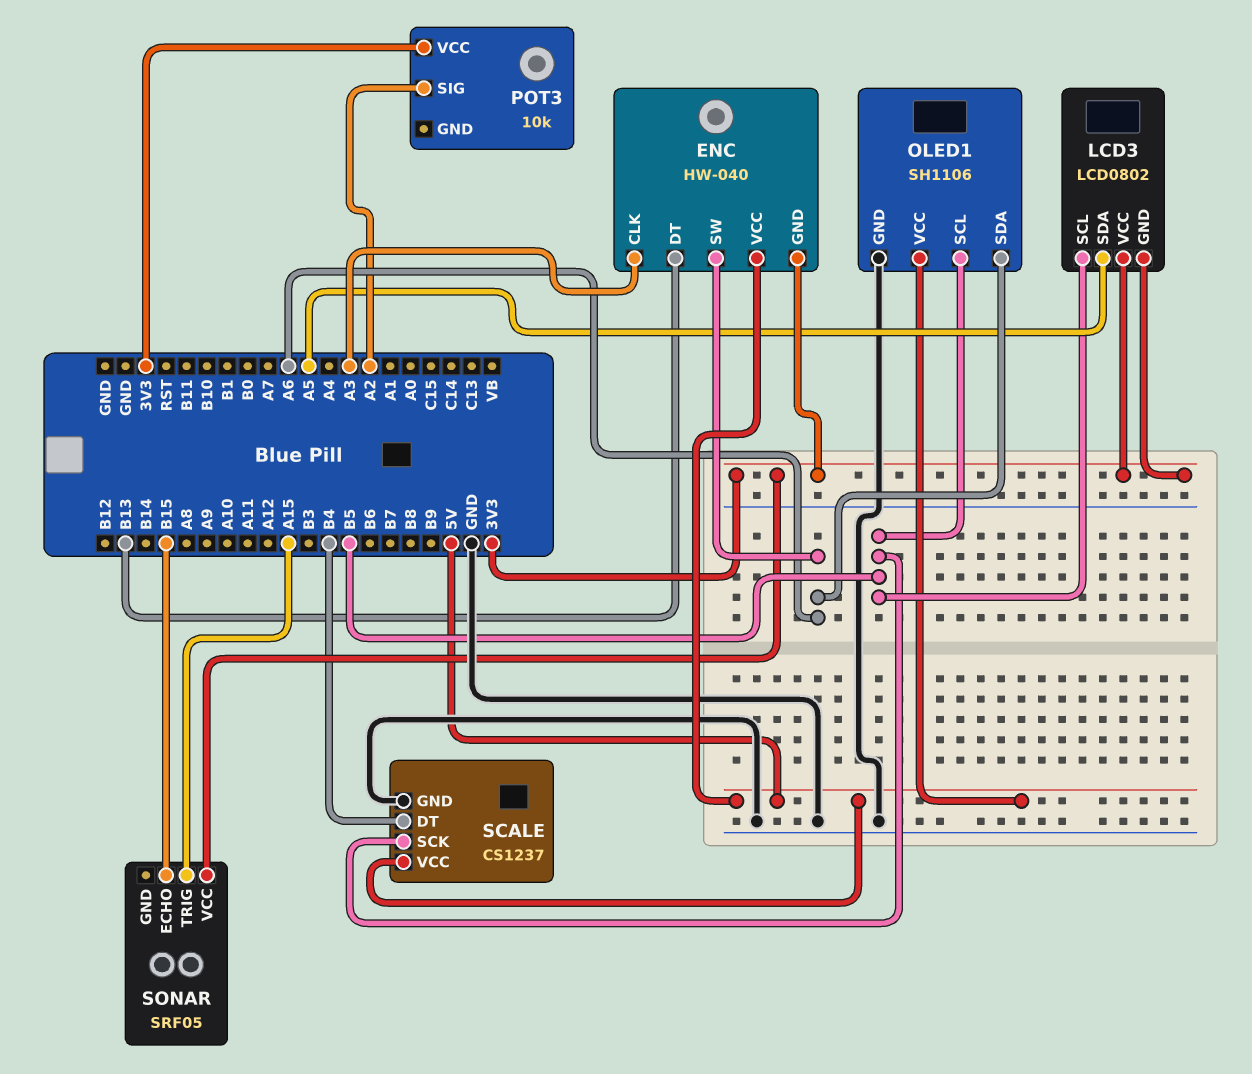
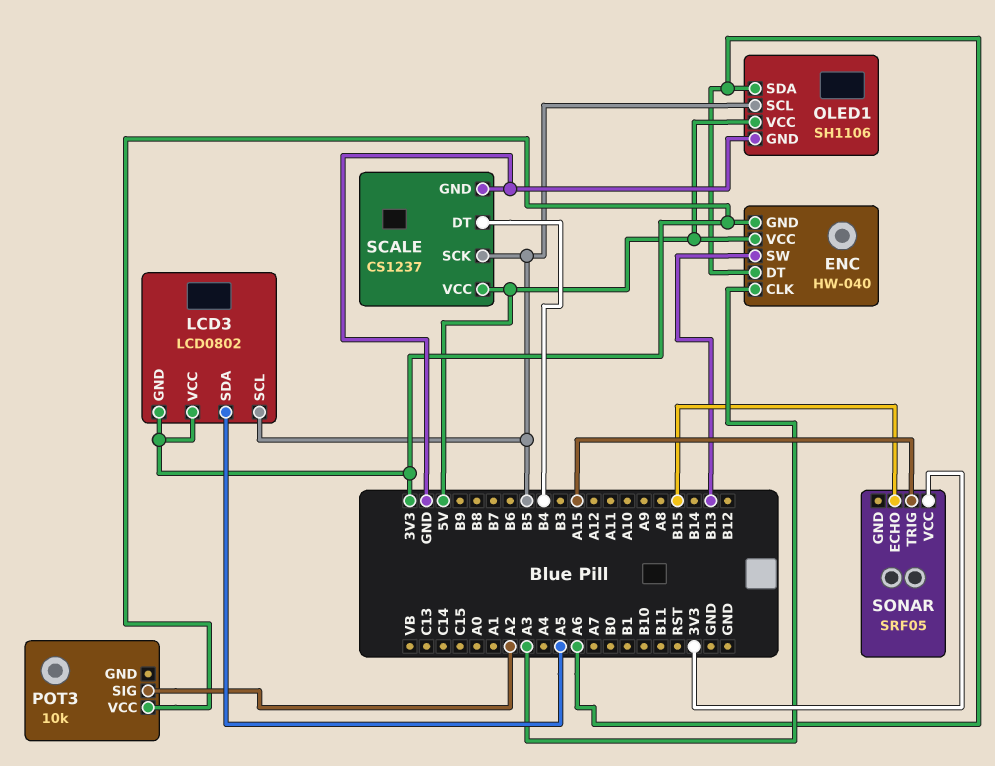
ENC pin DT: B13 -> A6
ENC pin SW: A6 -> B13

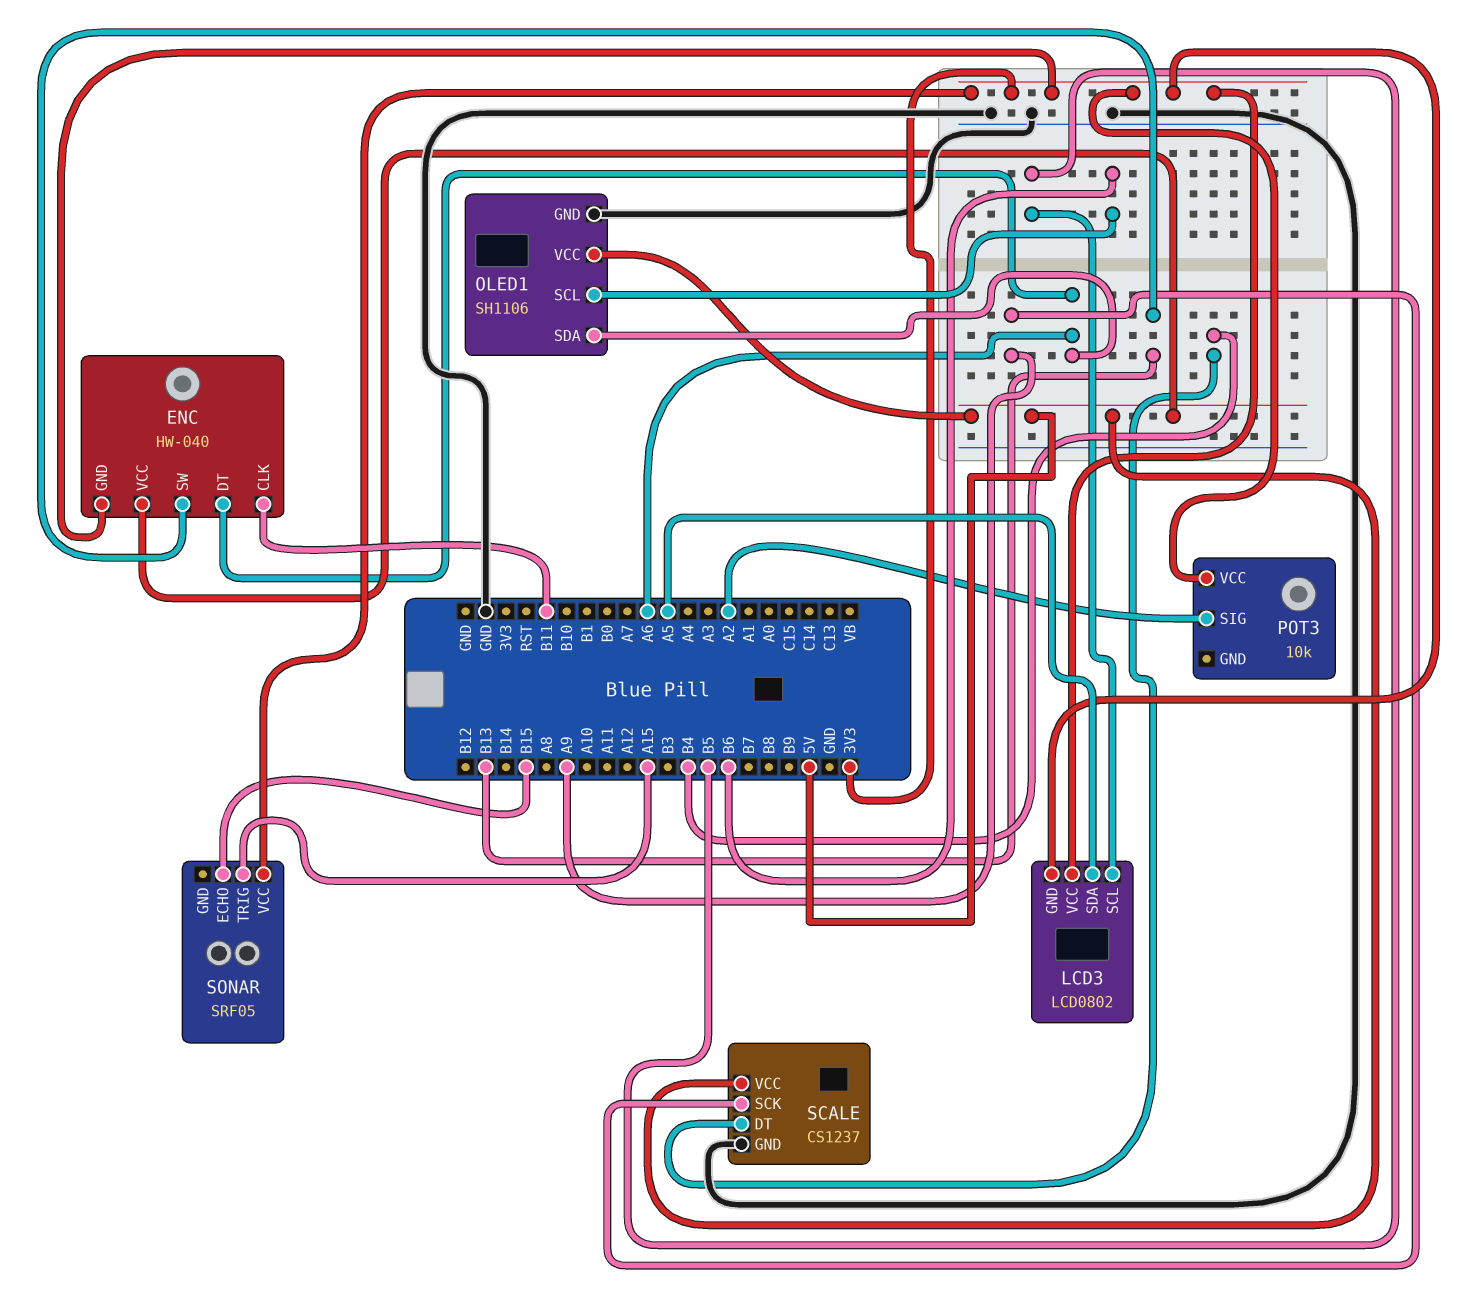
ENC pin CLK: A3 -> B11
OLED1 pin SCL: B5 -> B6
SCALE pin SCK: B5 -> A9

